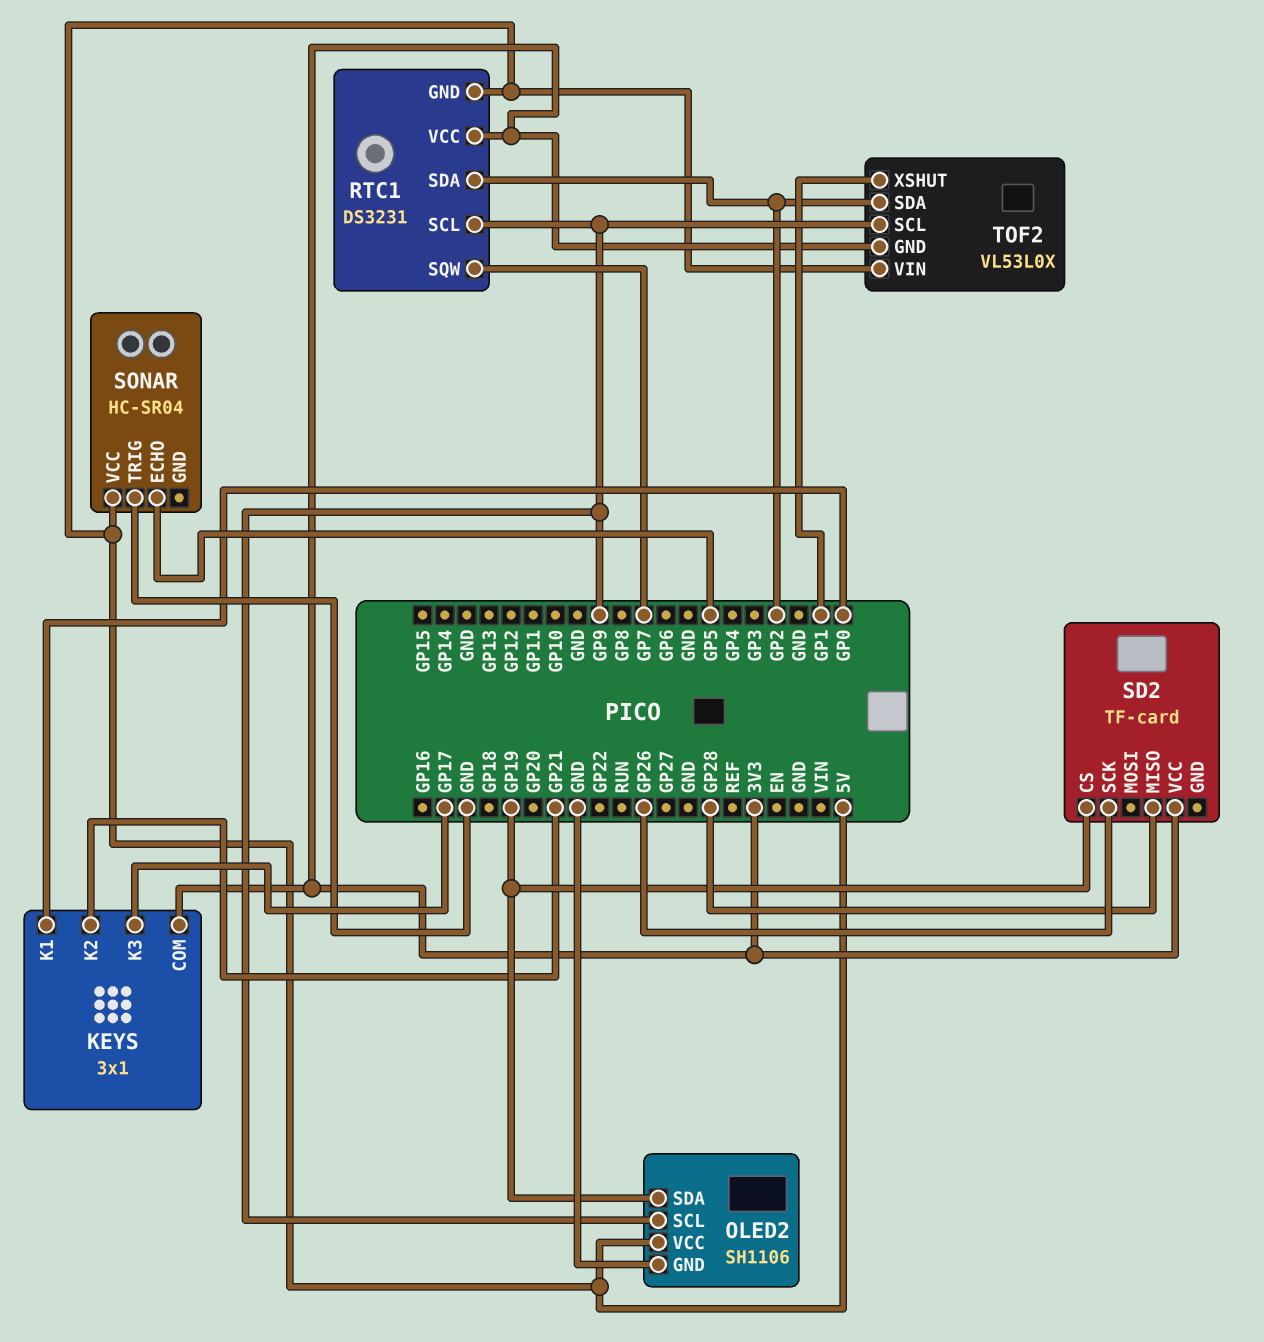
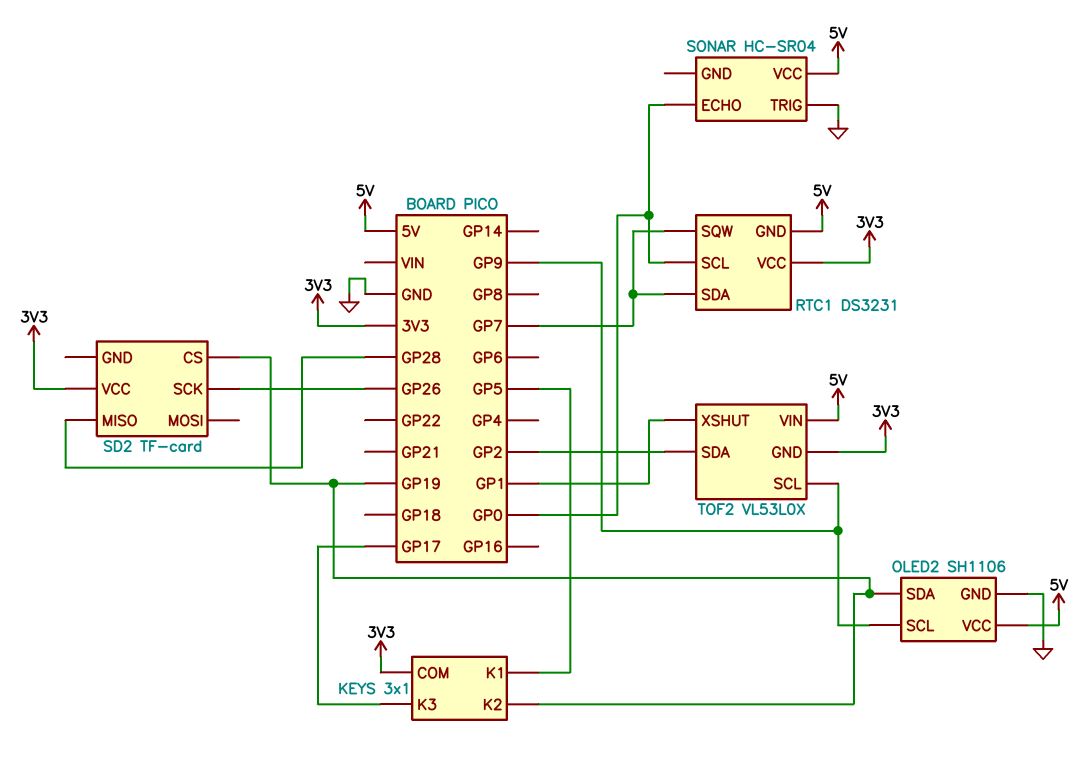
KEYS pin K1: GP0 -> GP5
KEYS pin K2: GP21 -> GP19
RTC1 pin SCL: GP9 -> GP0
RTC1 pin SDA: GP2 -> GP7
SONAR pin ECHO: GP5 -> GP0

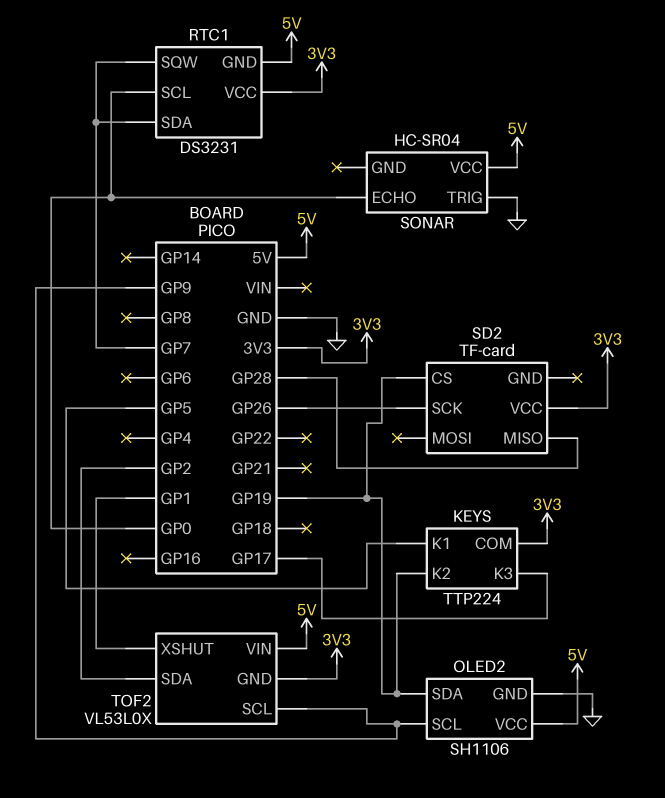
KEYS: 3x1 -> TTP224

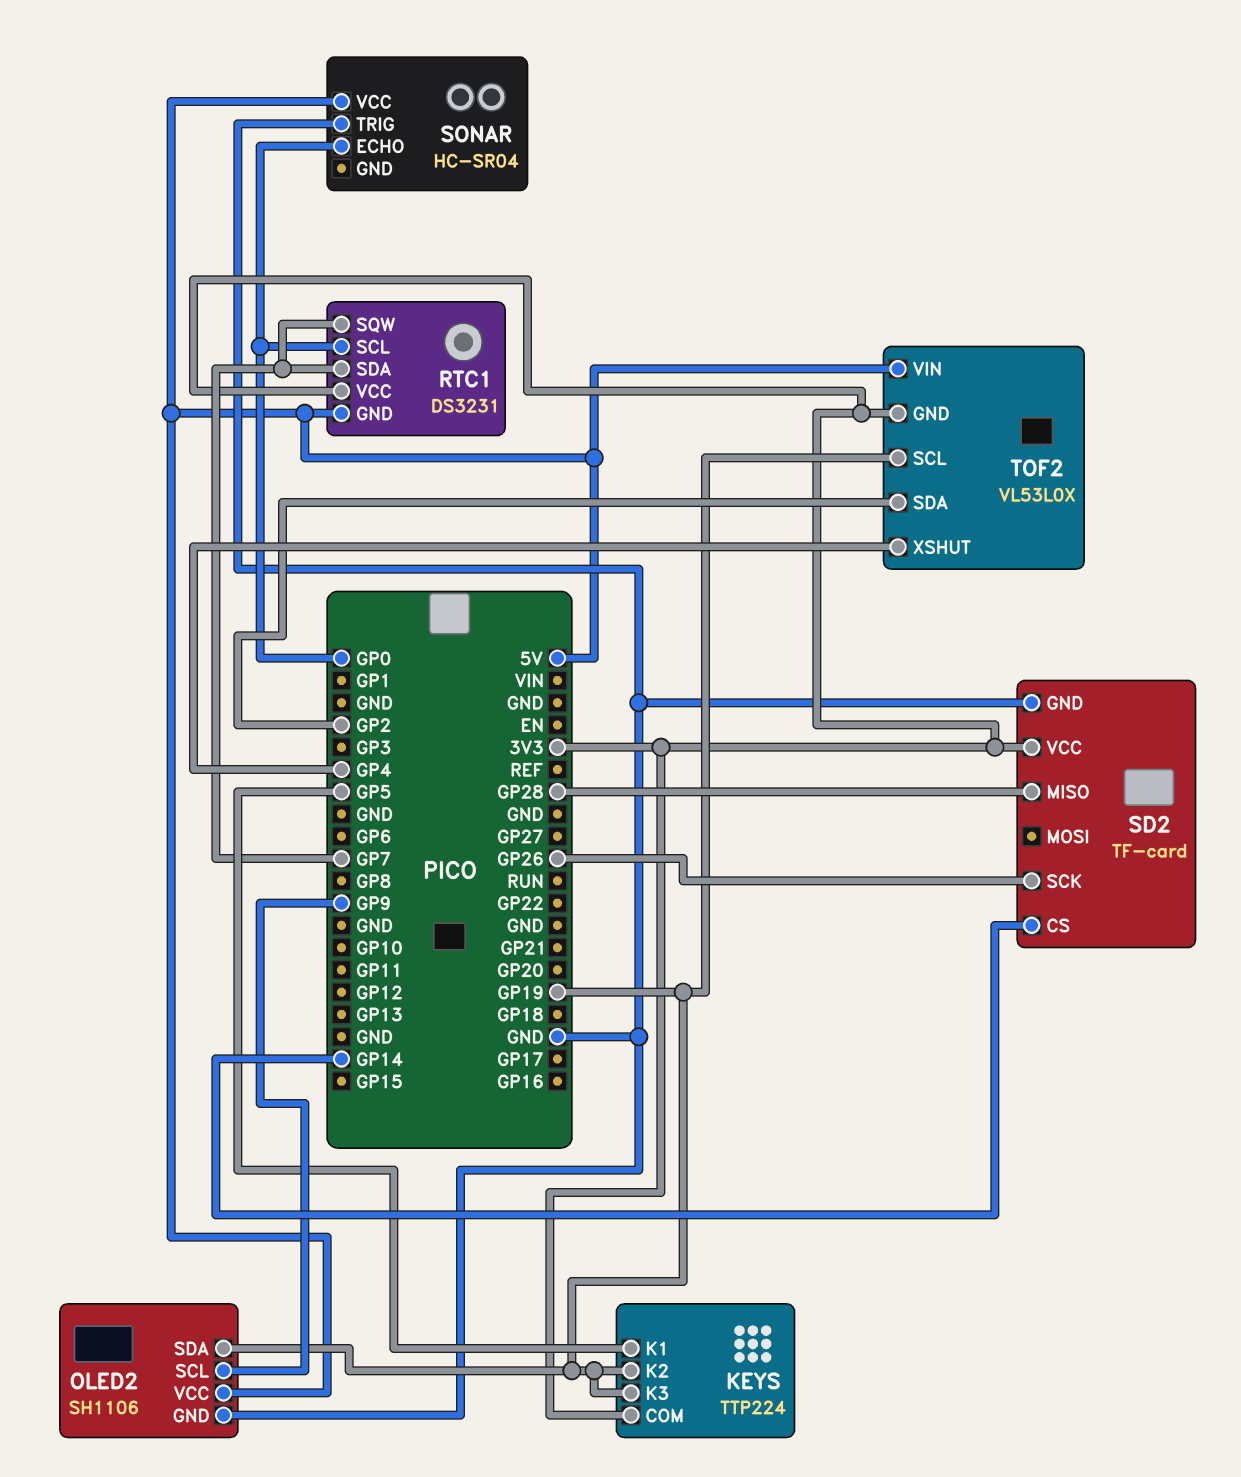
KEYS pin K3: GP17 -> GP19
SD2 pin CS: GP19 -> GP14
SD2 pin GND: none -> GND
TOF2 pin SCL: GP9 -> GP19
TOF2 pin XSHUT: GP1 -> GP4

